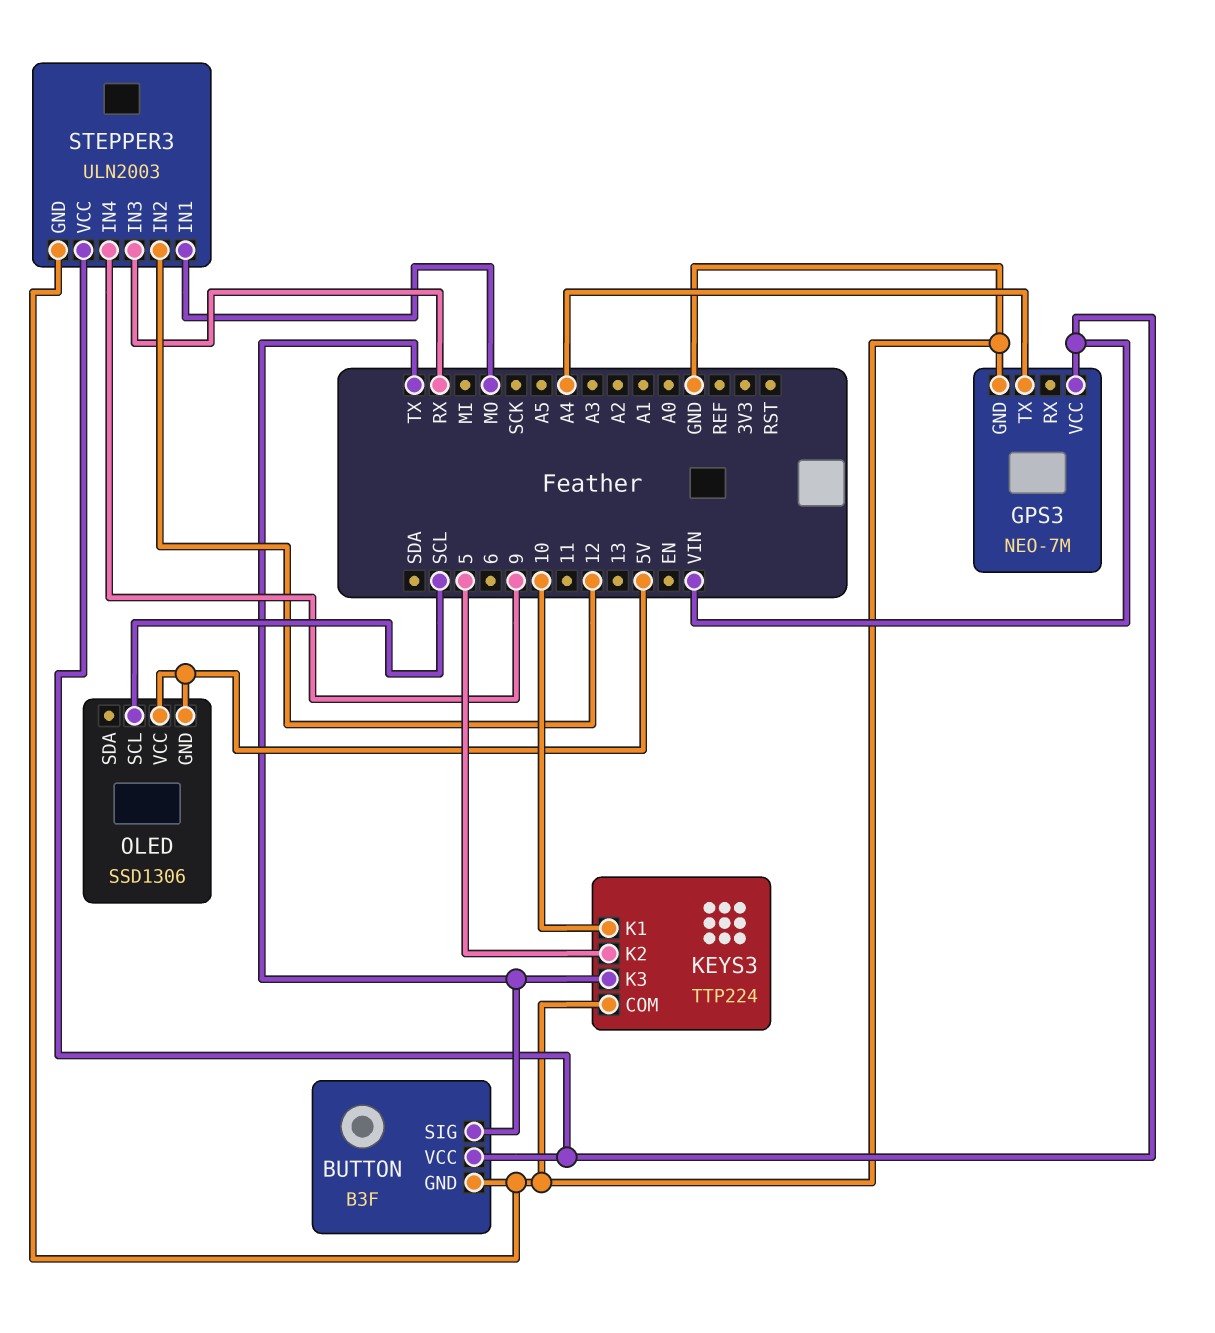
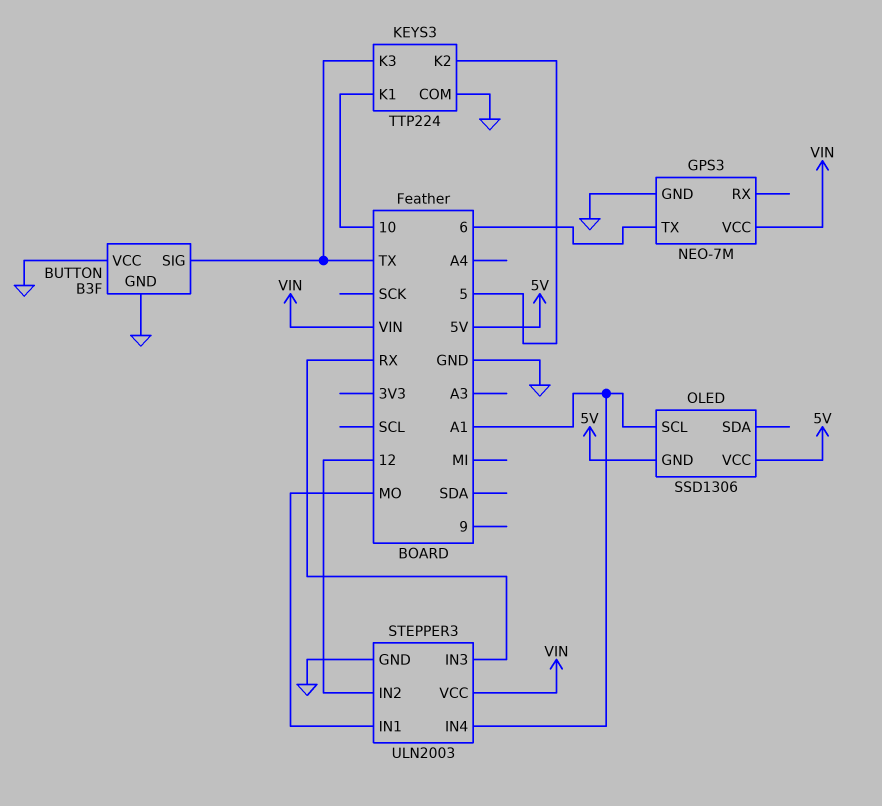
BUTTON pin VCC: VIN -> GND
GPS3 pin TX: A4 -> 6
OLED pin SCL: SCL -> A1
STEPPER3 pin IN4: 9 -> A1

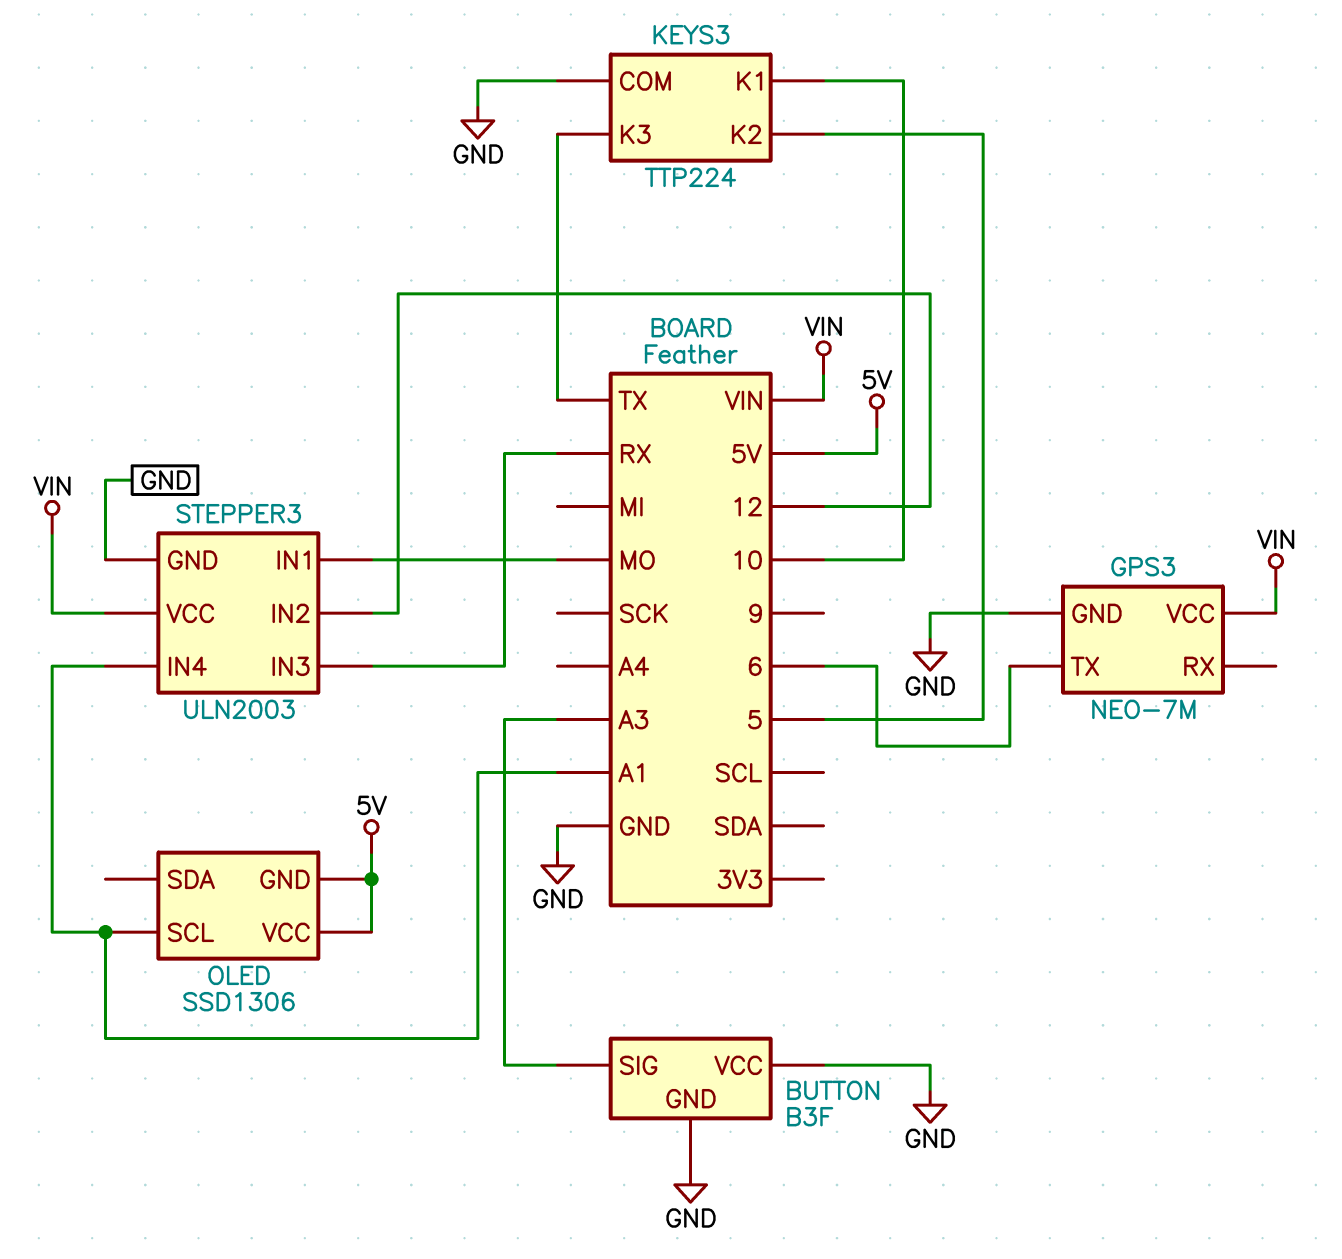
BUTTON pin SIG: TX -> A3

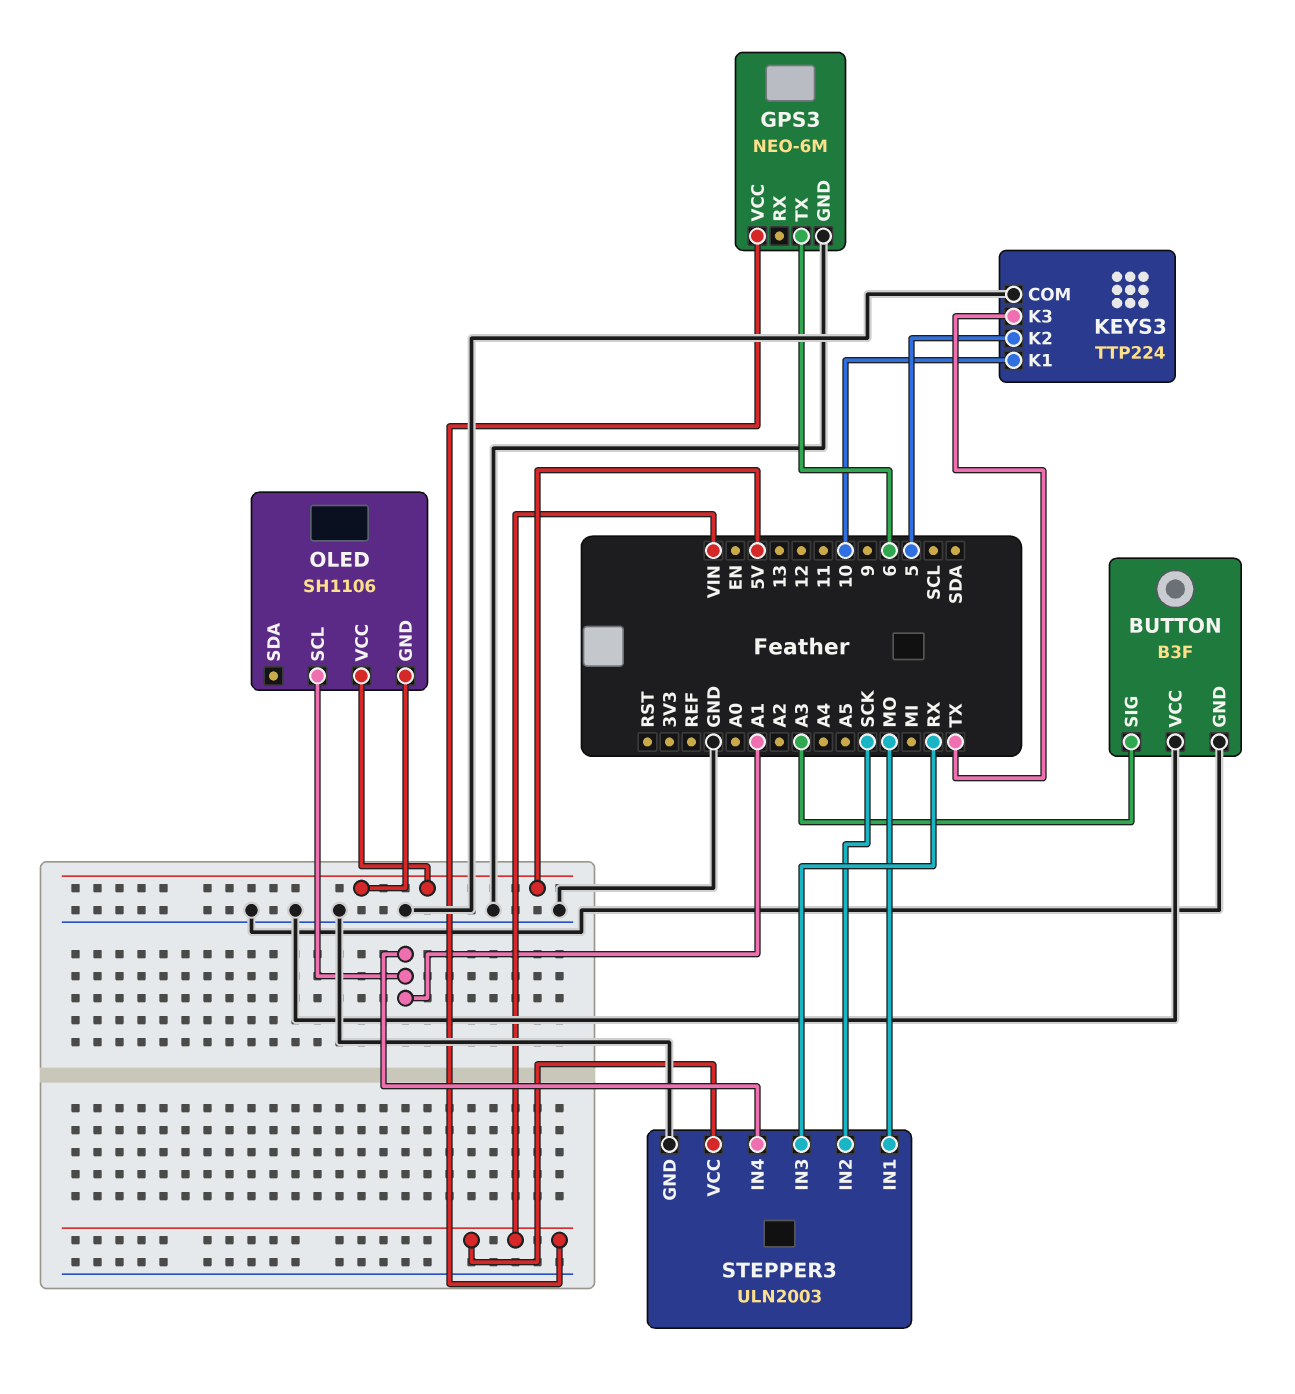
GPS3: NEO-7M -> NEO-6M
OLED: SSD1306 -> SH1106
STEPPER3 pin IN2: 12 -> SCK

